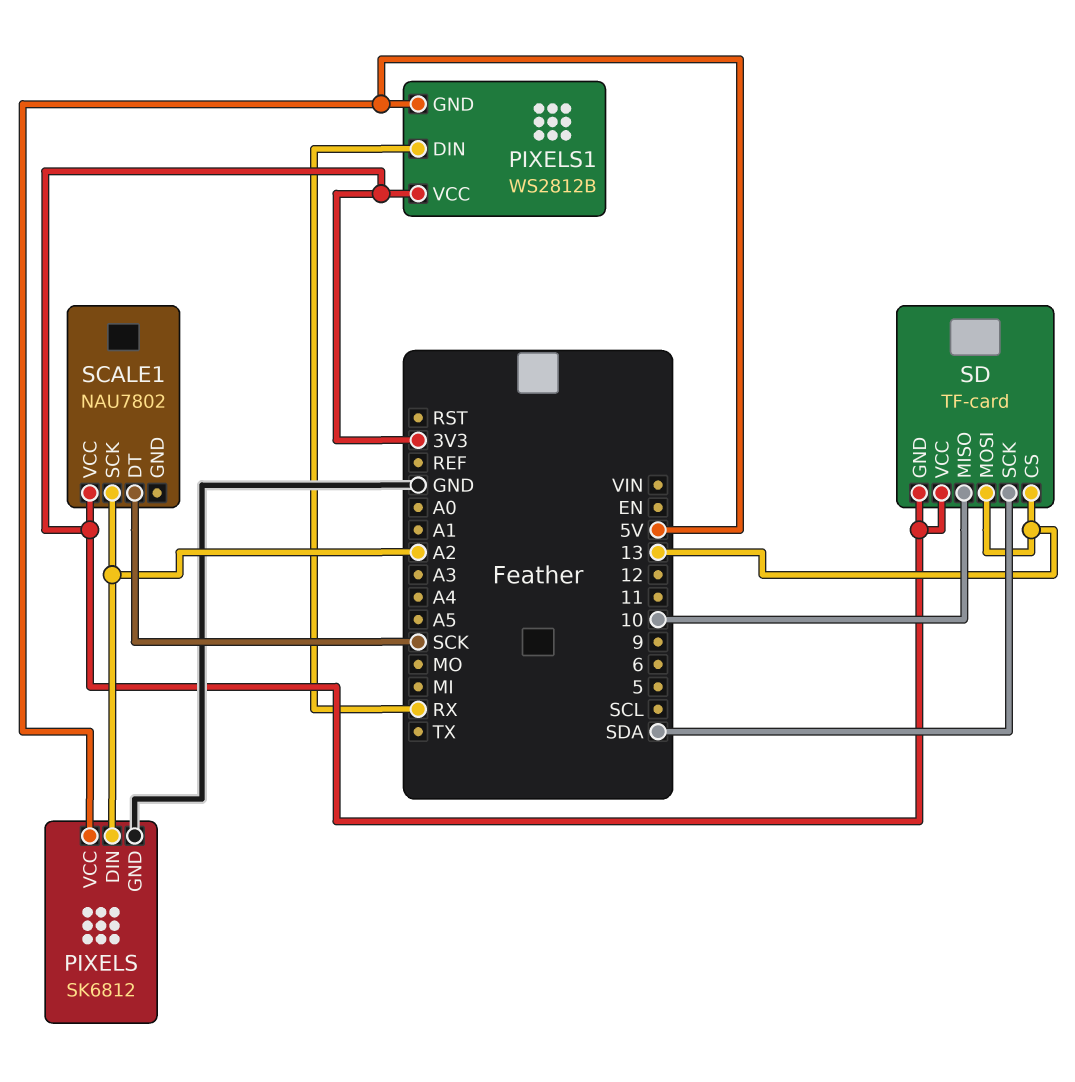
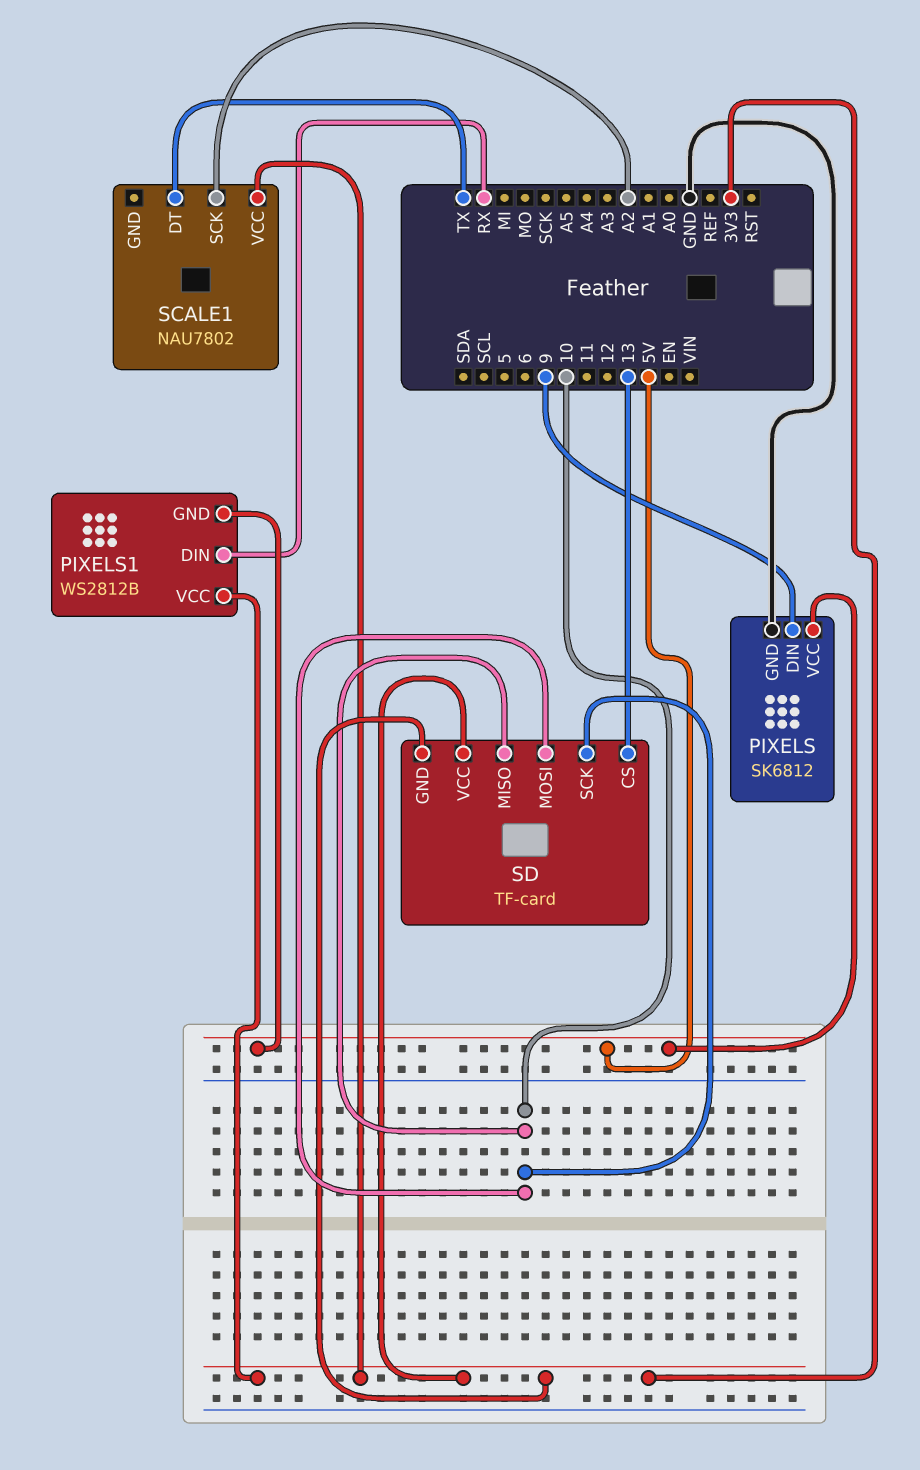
PIXELS pin DIN: A2 -> 9
SCALE1 pin DT: SCK -> TX
SD pin MOSI: 13 -> 10
SD pin SCK: SDA -> 10

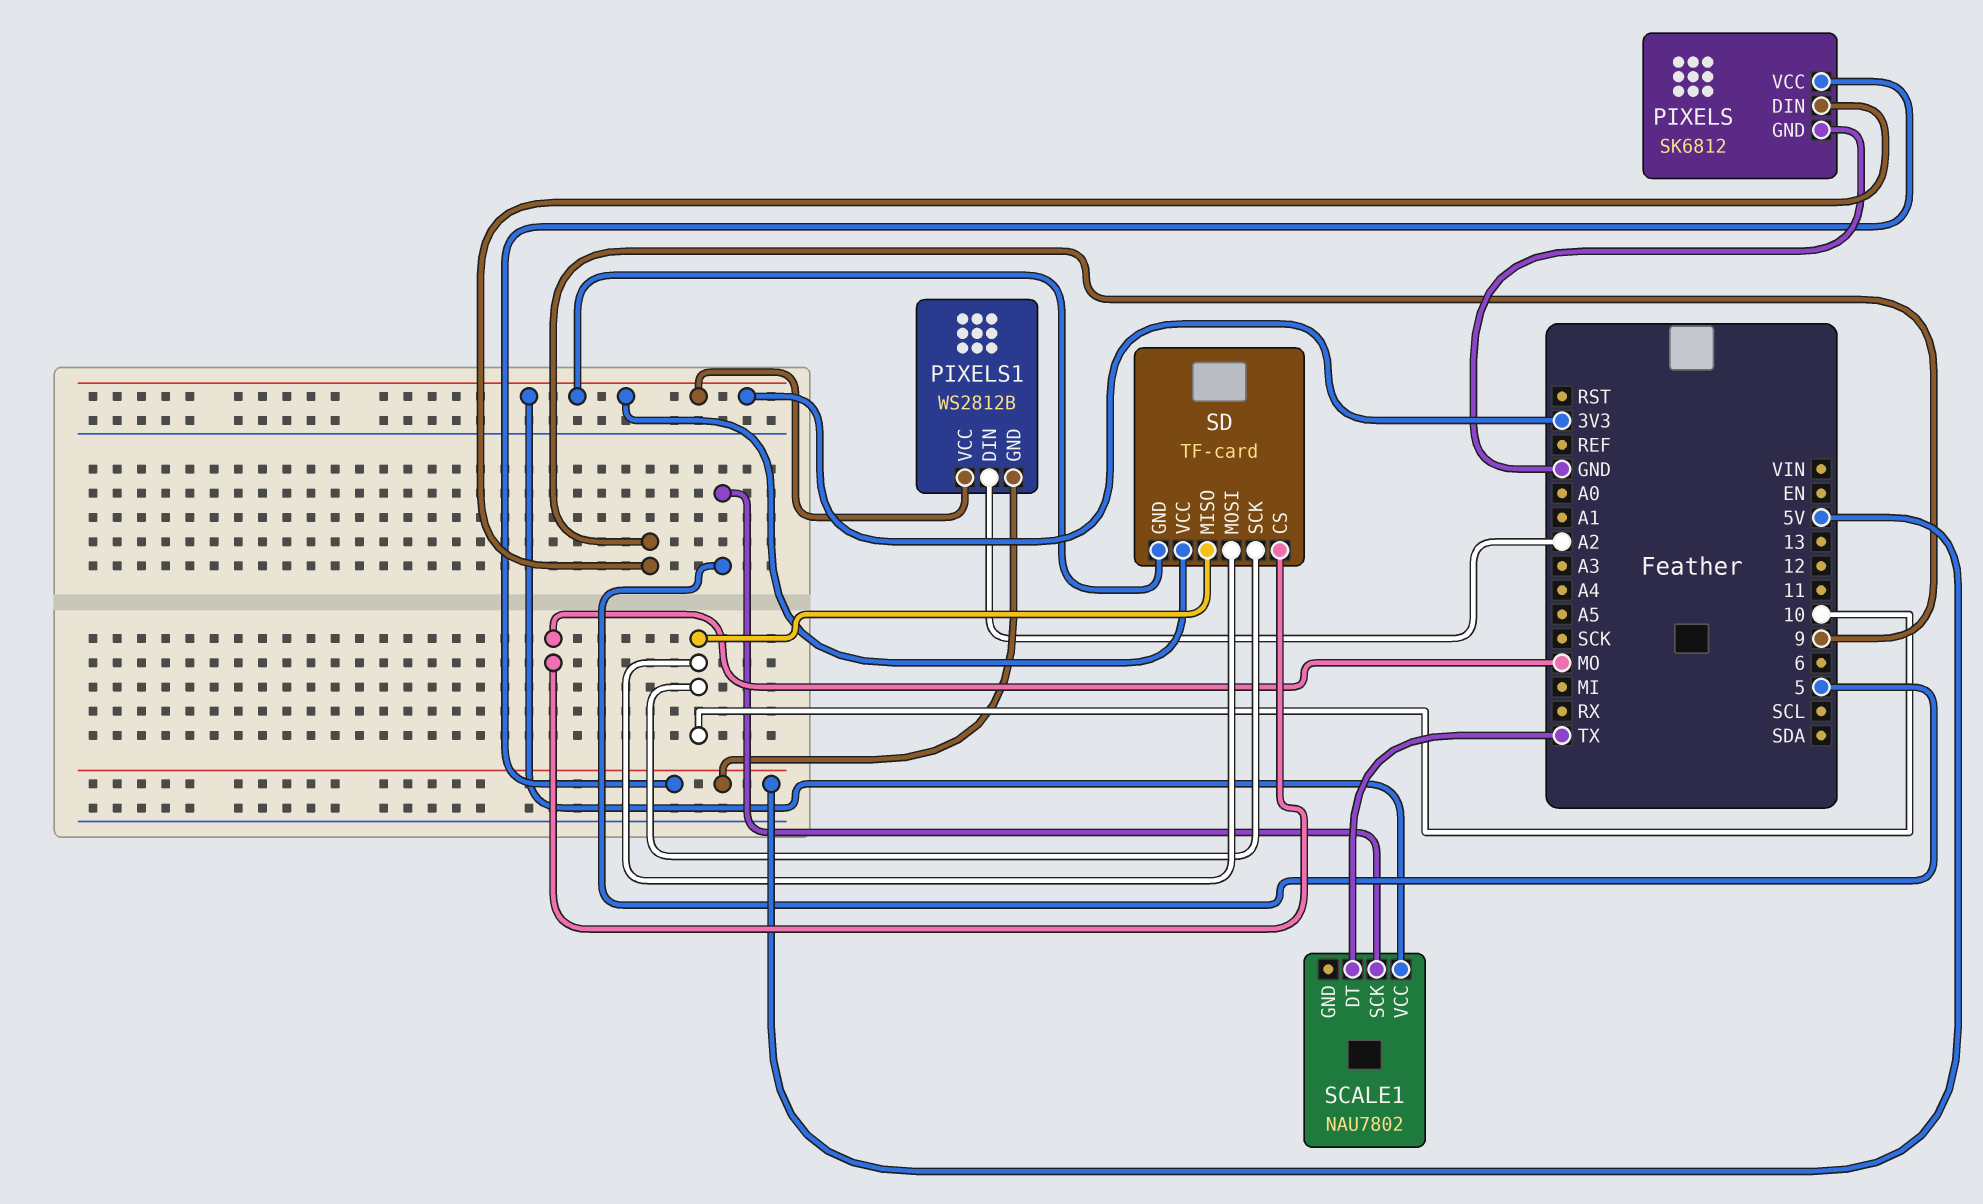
PIXELS1 pin DIN: RX -> A2
SCALE1 pin SCK: A2 -> 5
SD pin CS: 13 -> MO

